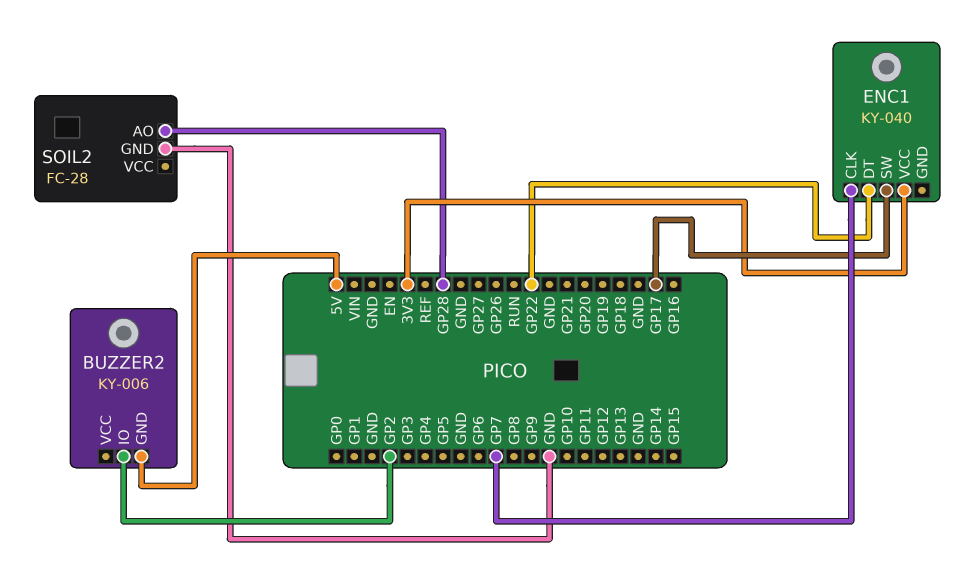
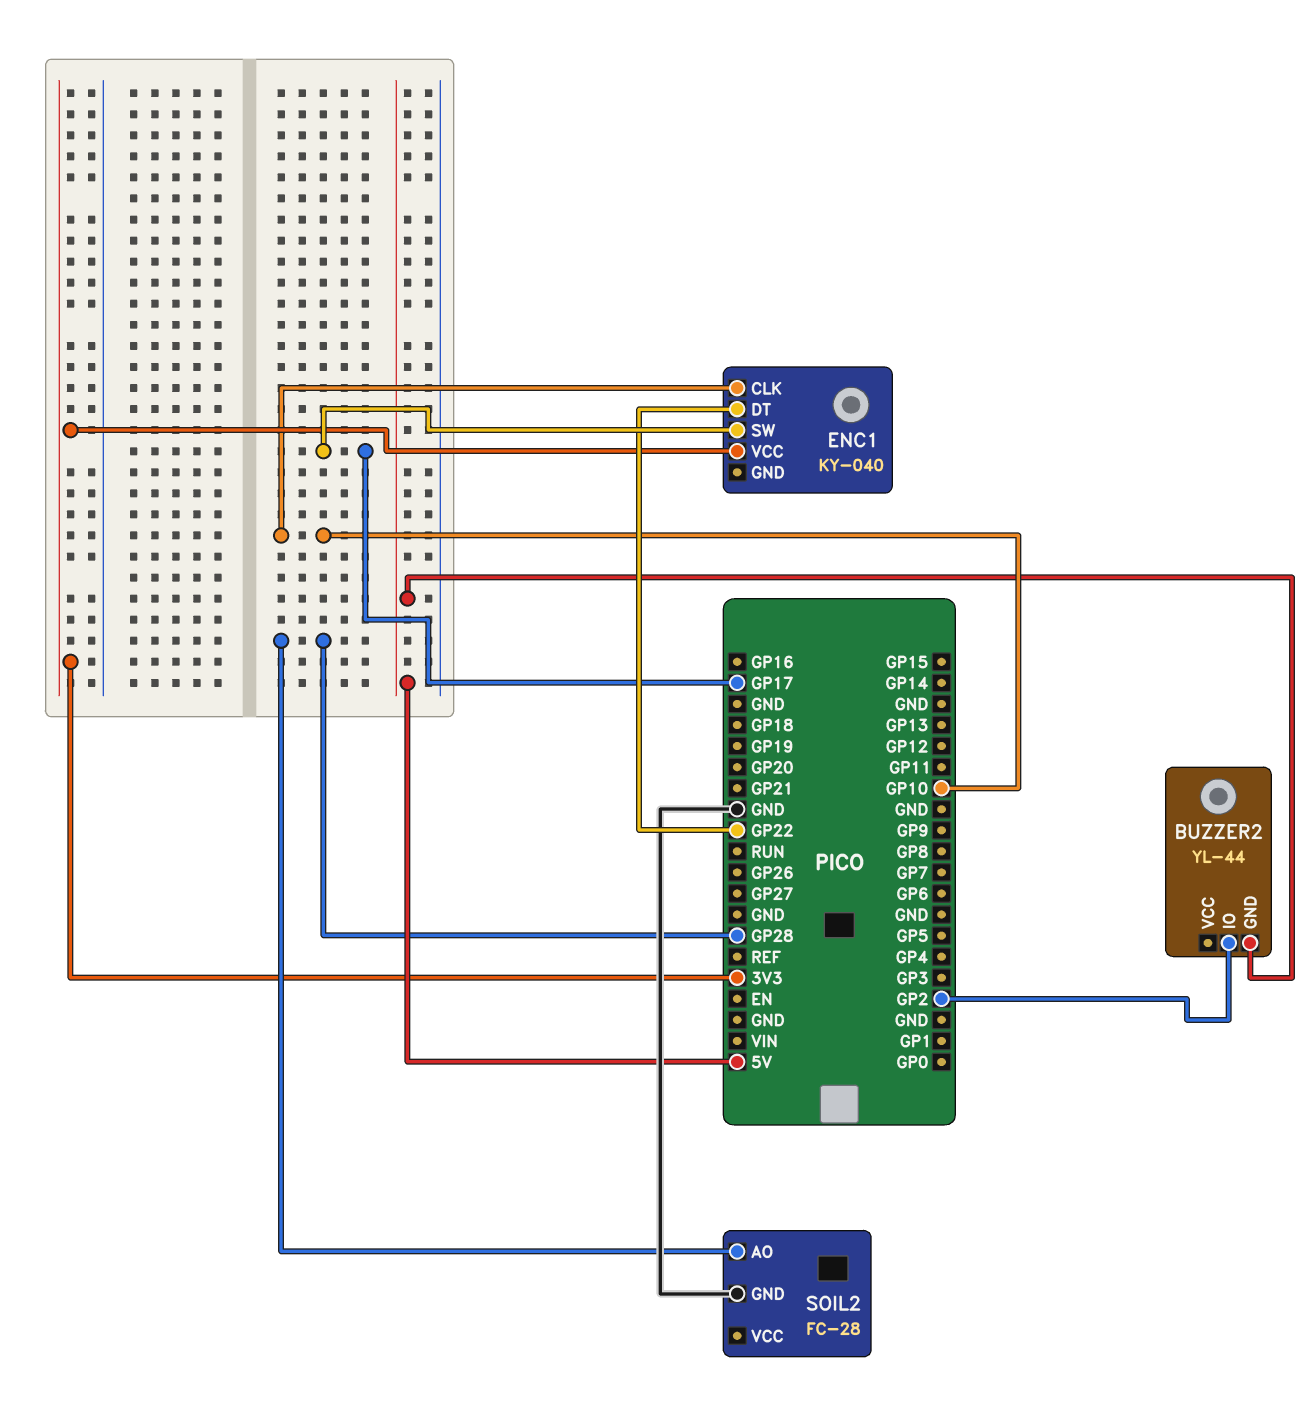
BUZZER2: KY-006 -> YL-44
ENC1 pin CLK: GP7 -> GP10

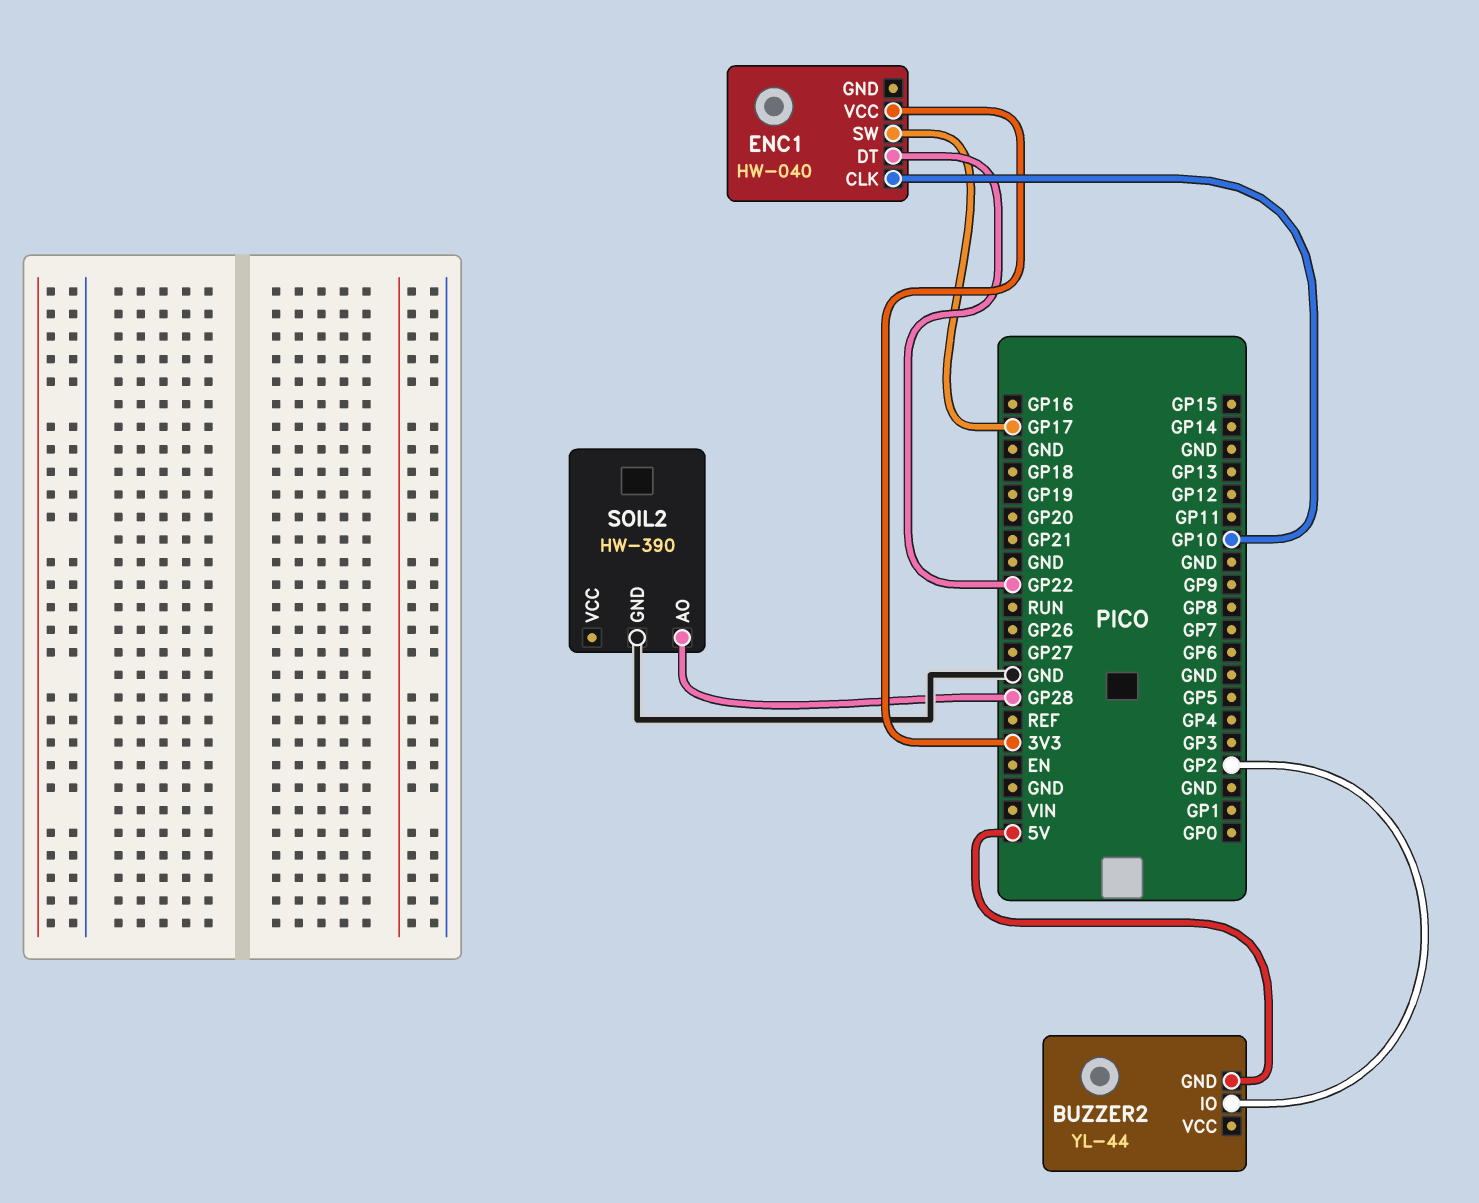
ENC1: KY-040 -> HW-040
SOIL2: FC-28 -> HW-390

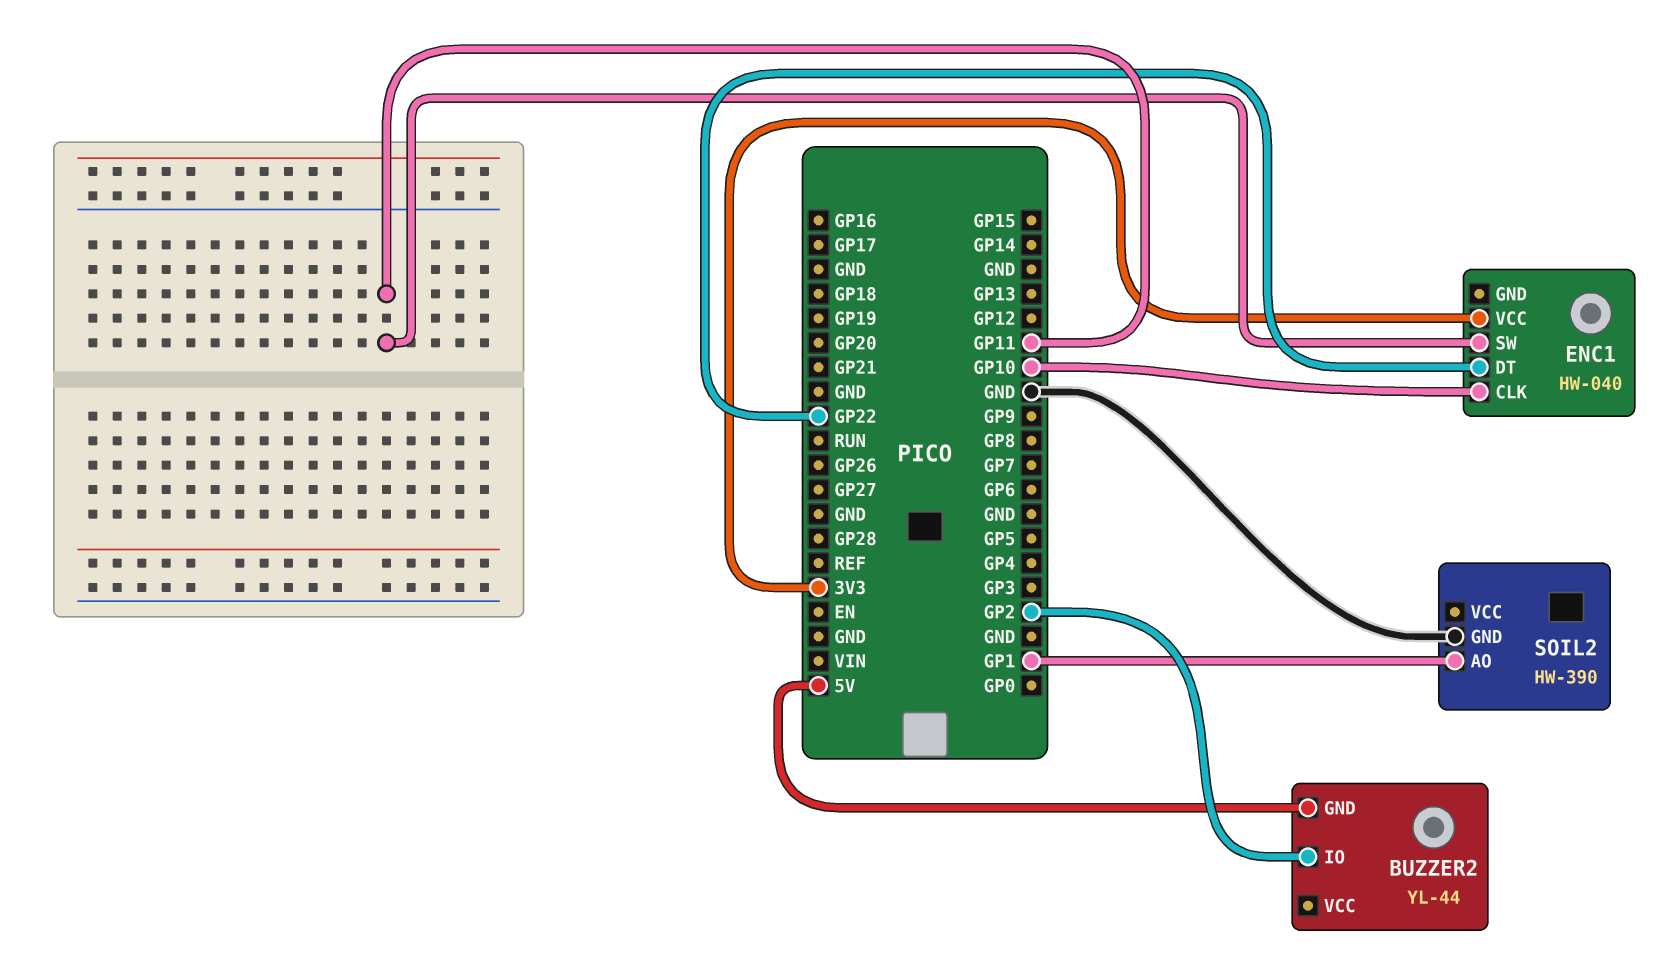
ENC1 pin SW: GP17 -> GP11
SOIL2 pin AO: GP28 -> GP1

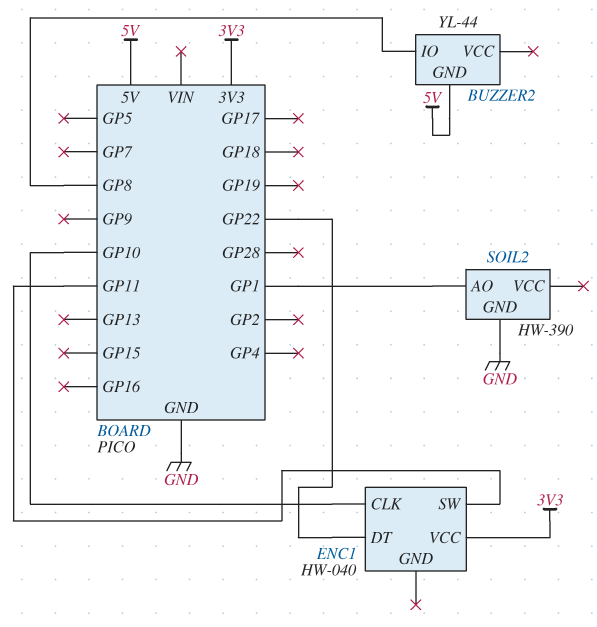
BUZZER2 pin IO: GP2 -> GP8

